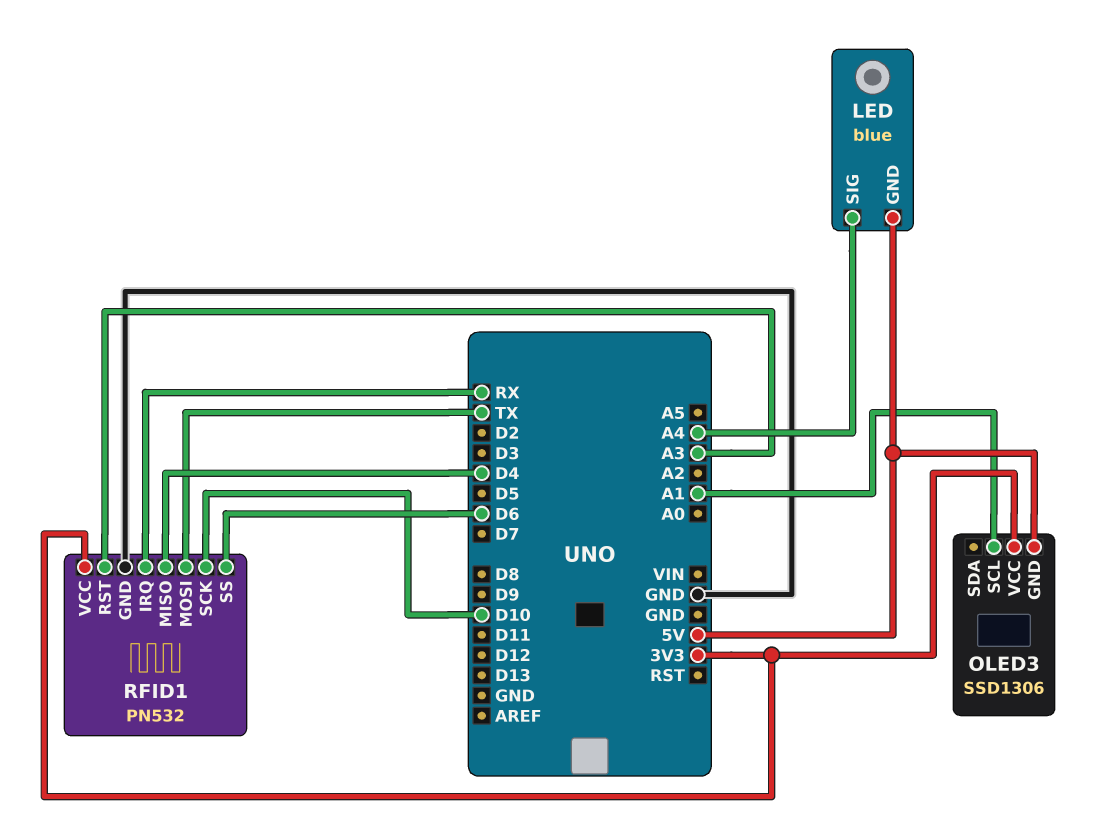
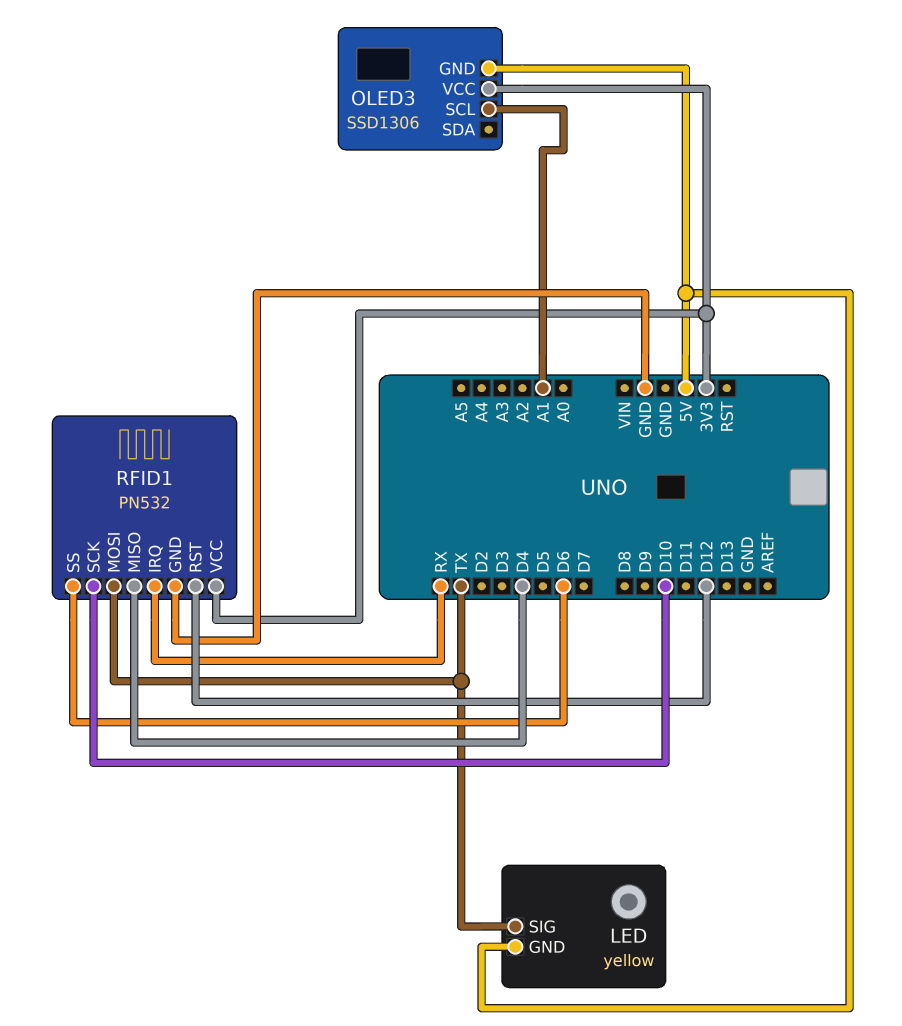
LED: blue -> yellow
LED pin SIG: A4 -> TX
RFID1 pin RST: A3 -> D12

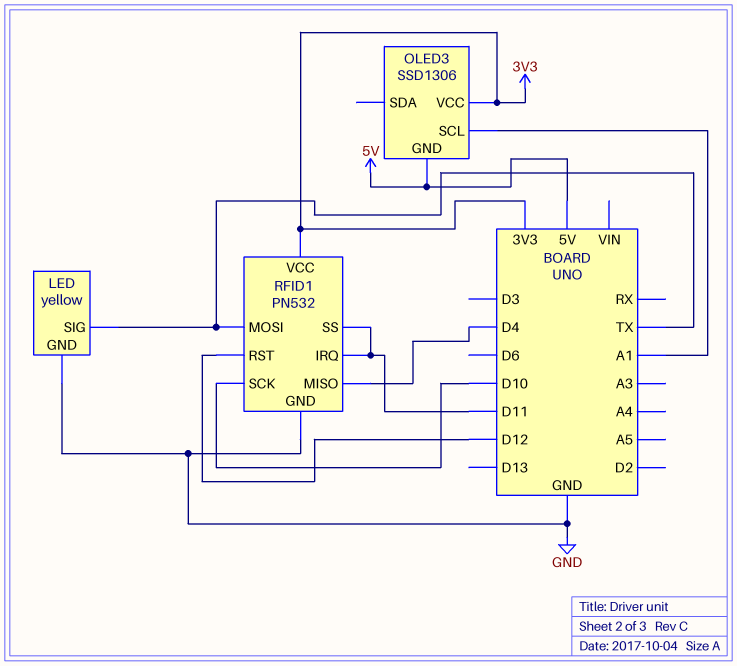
LED pin GND: 5V -> GND
RFID1 pin IRQ: RX -> D11
RFID1 pin SS: D6 -> D11

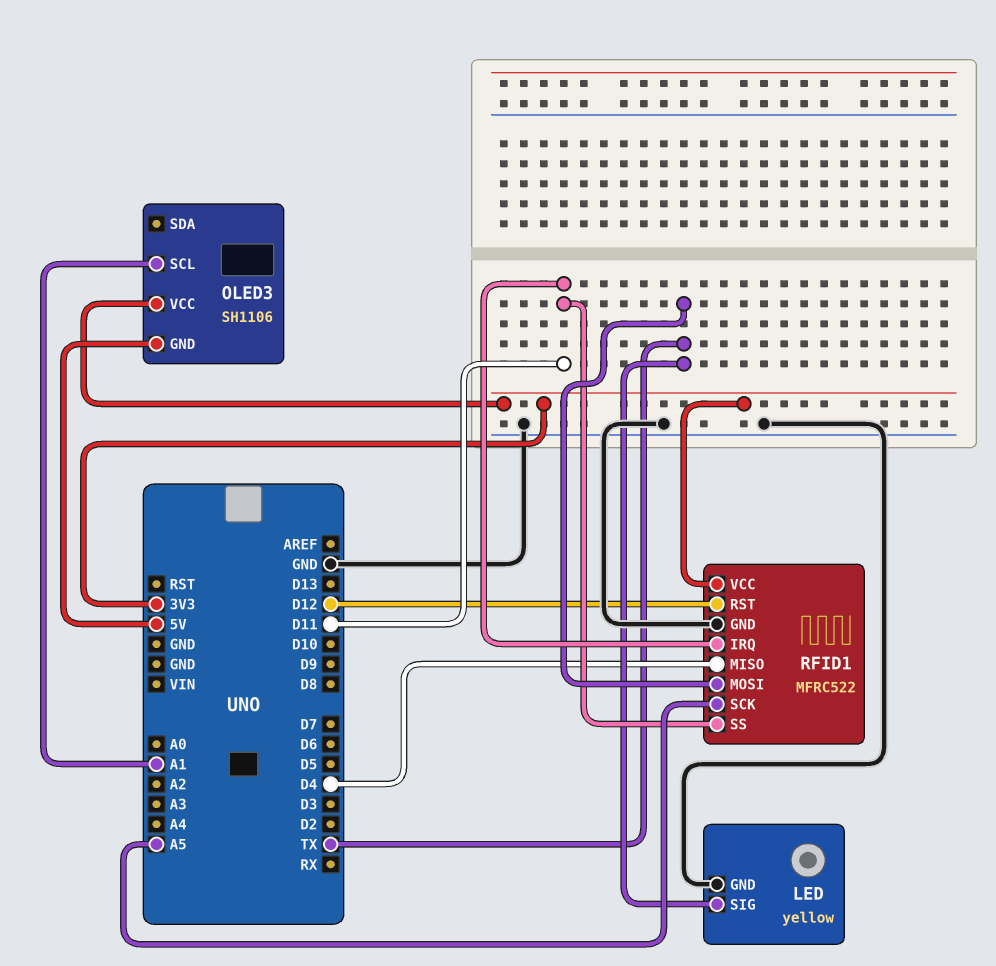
OLED3: SSD1306 -> SH1106
RFID1: PN532 -> MFRC522
RFID1 pin SCK: D10 -> A5

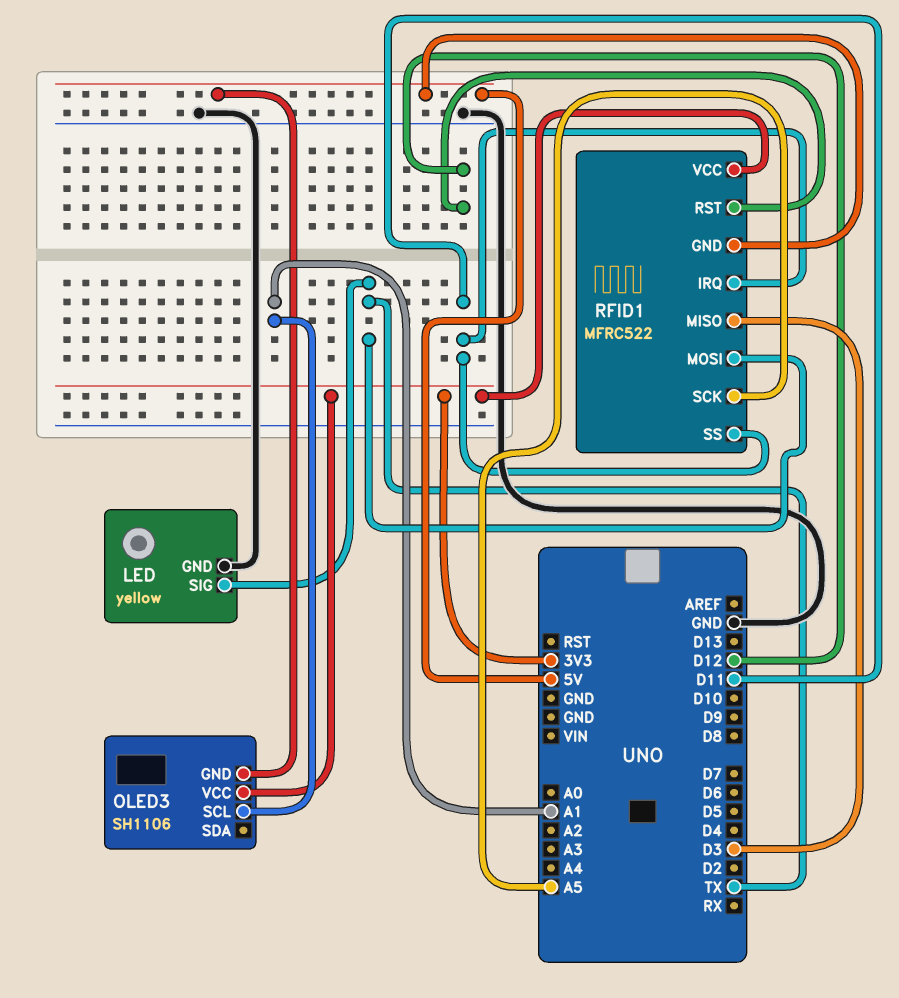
RFID1 pin GND: GND -> 5V
RFID1 pin MISO: D4 -> D3

